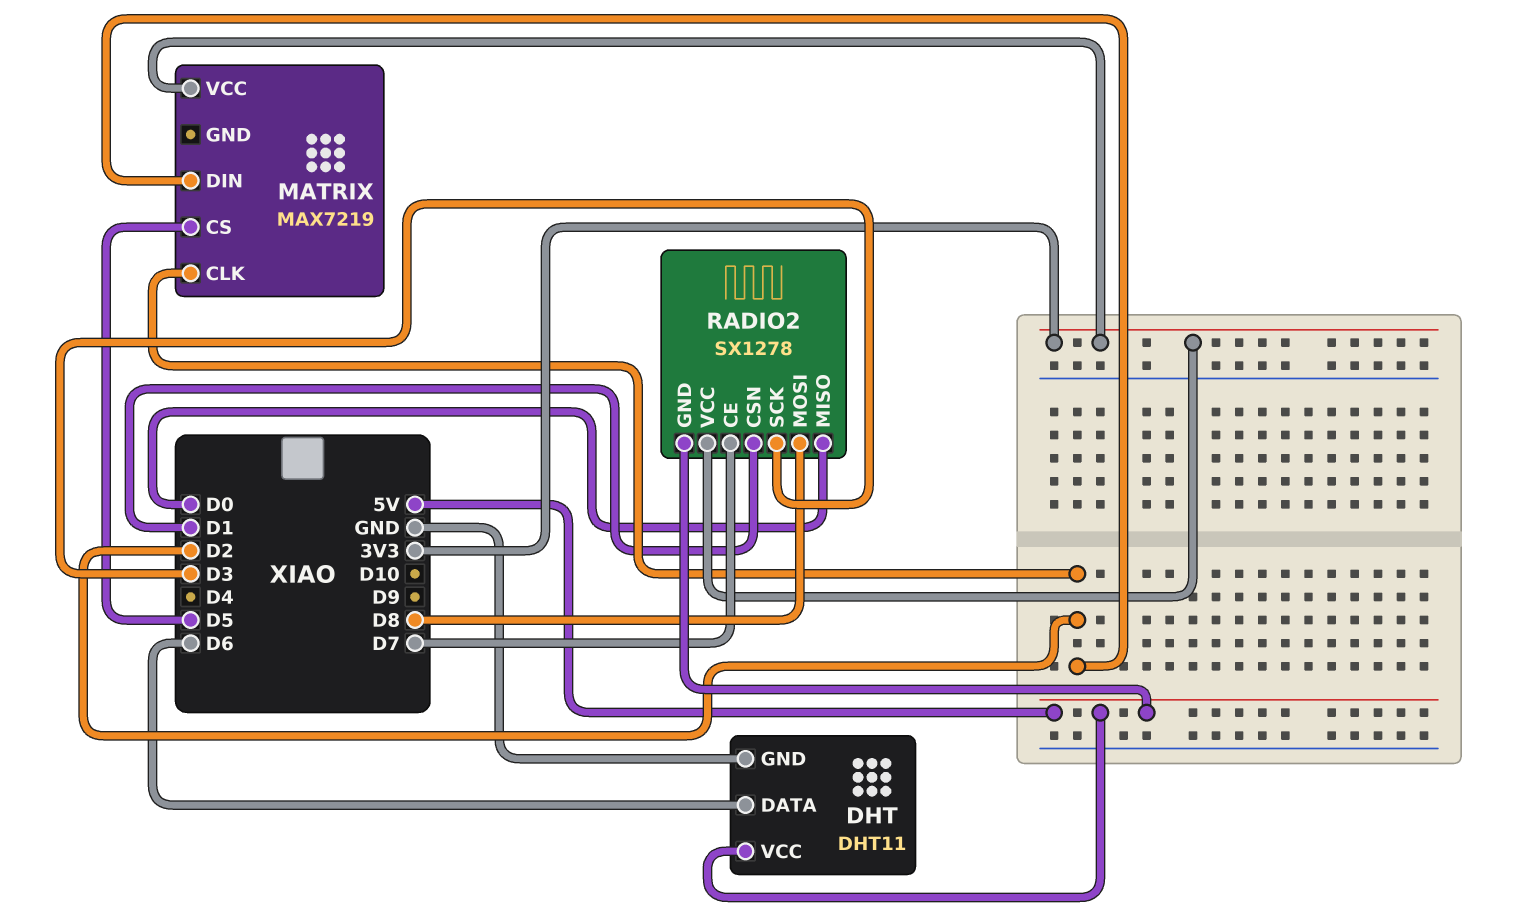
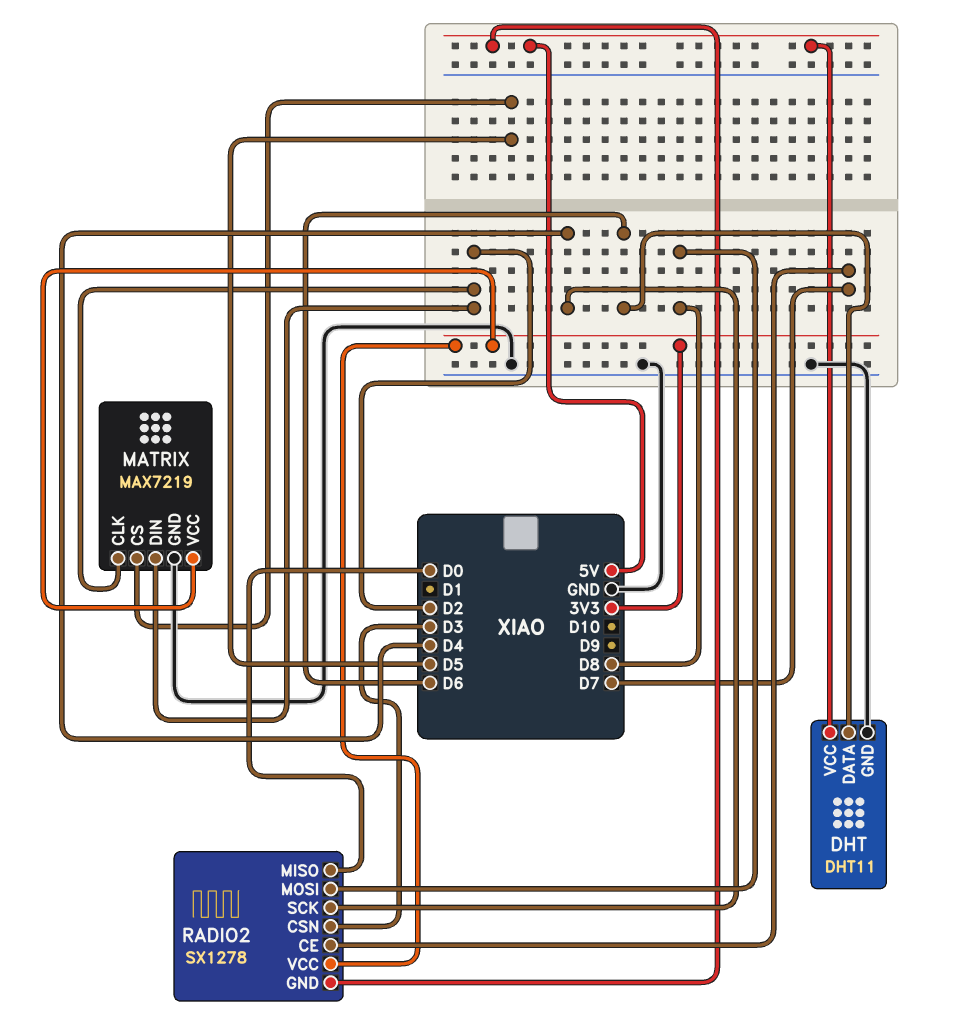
MATRIX pin GND: none -> GND
RADIO2 pin CSN: D1 -> D3
RADIO2 pin SCK: D3 -> D4

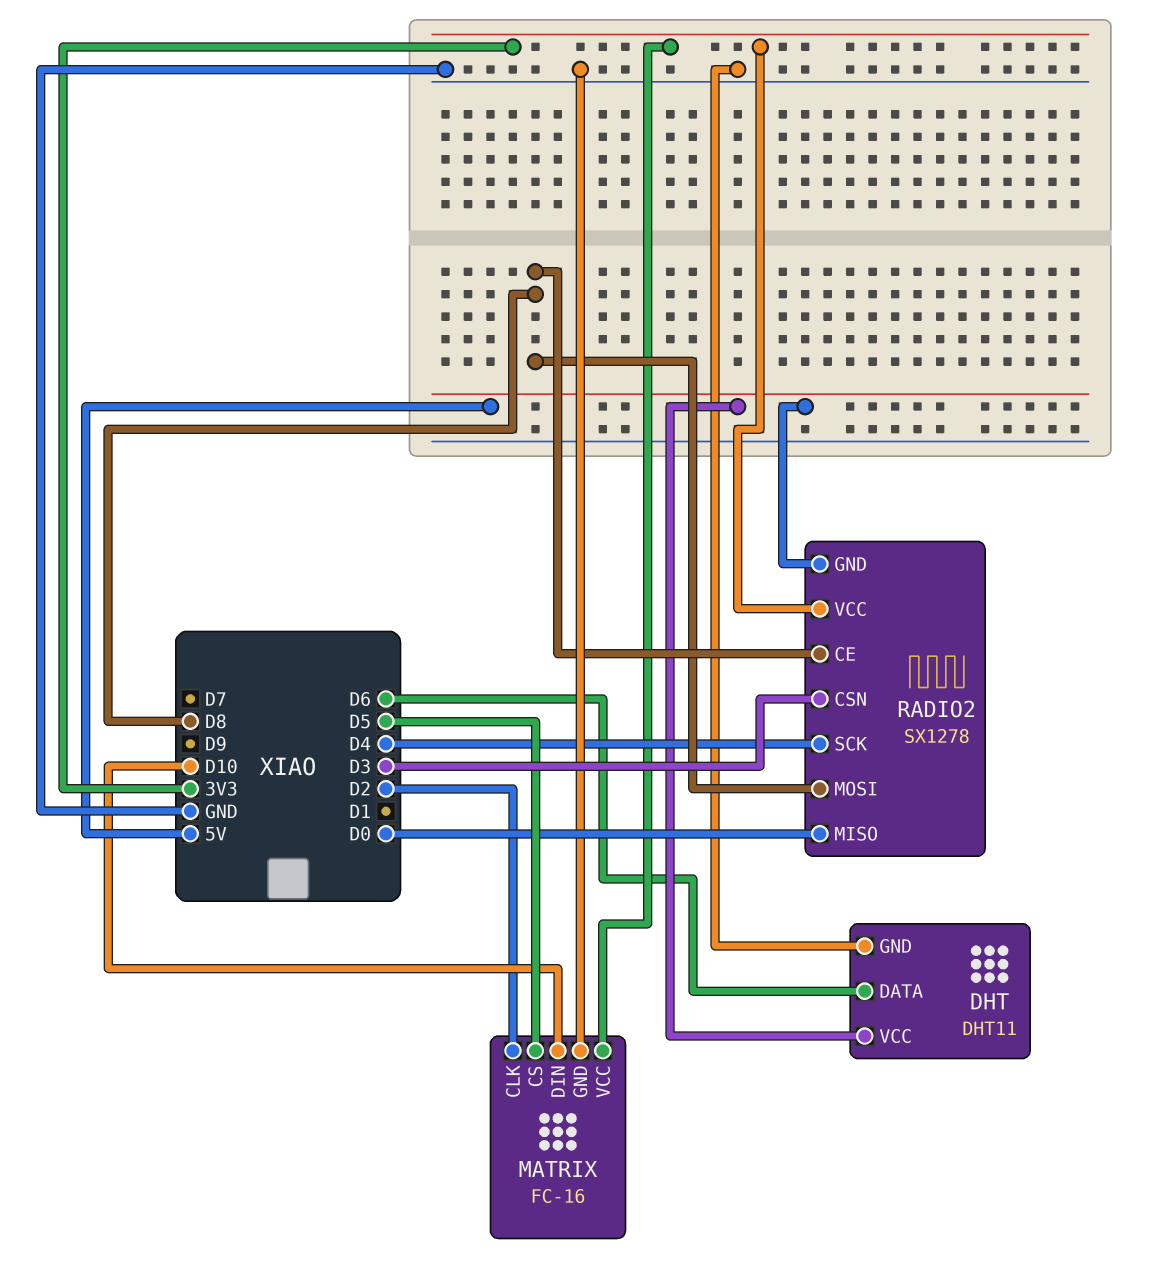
MATRIX: MAX7219 -> FC-16
MATRIX pin DIN: D2 -> D10
RADIO2 pin CE: D7 -> D8

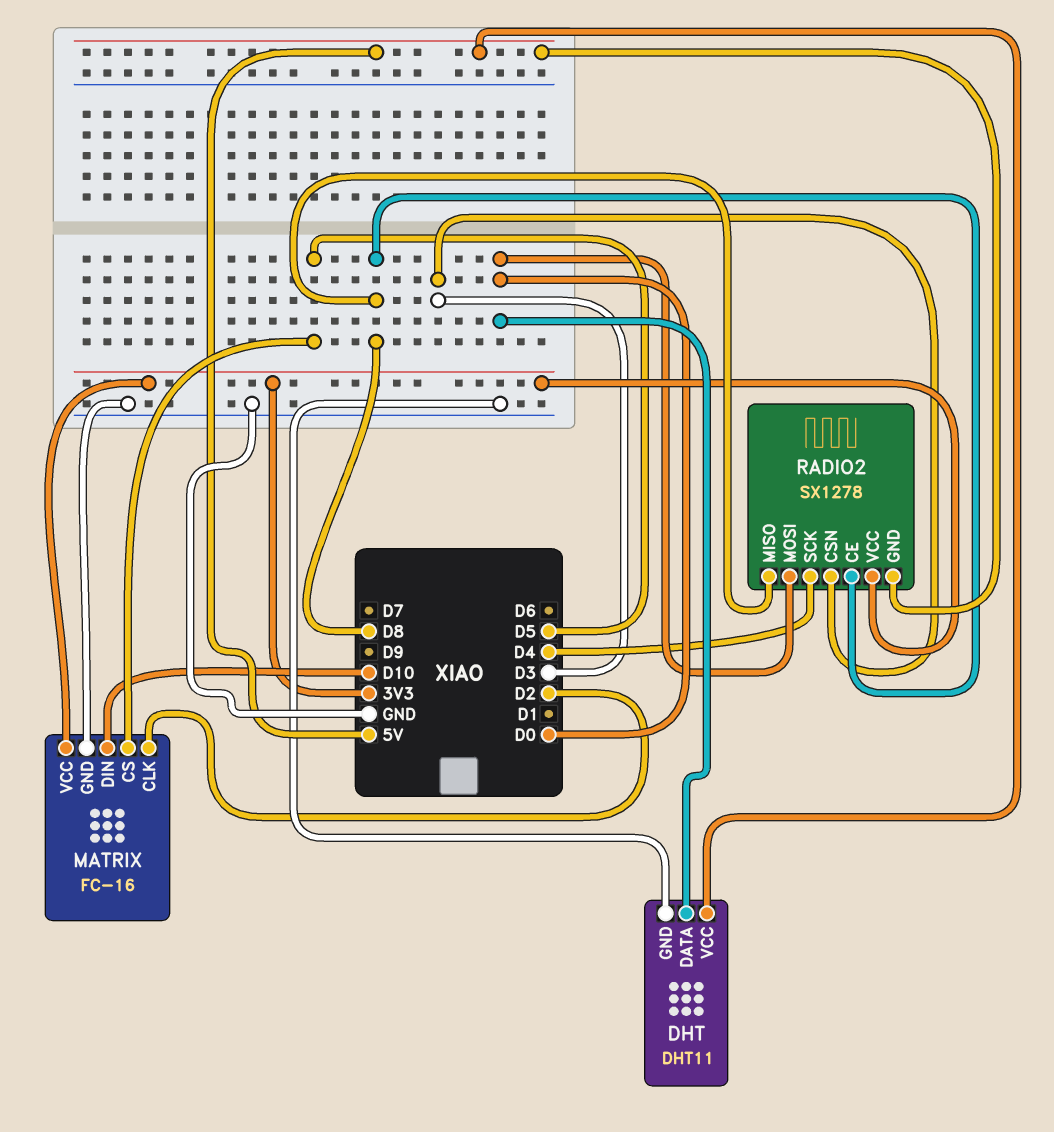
DHT pin DATA: D6 -> D0
RADIO2 pin MISO: D0 -> D8
RADIO2 pin MOSI: D8 -> D0

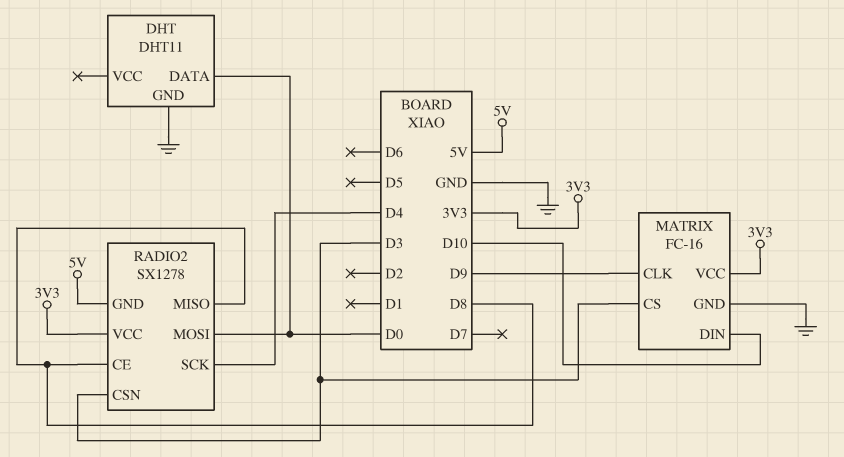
DHT pin VCC: 5V -> none
MATRIX pin CLK: D2 -> D9
MATRIX pin CS: D5 -> D3

